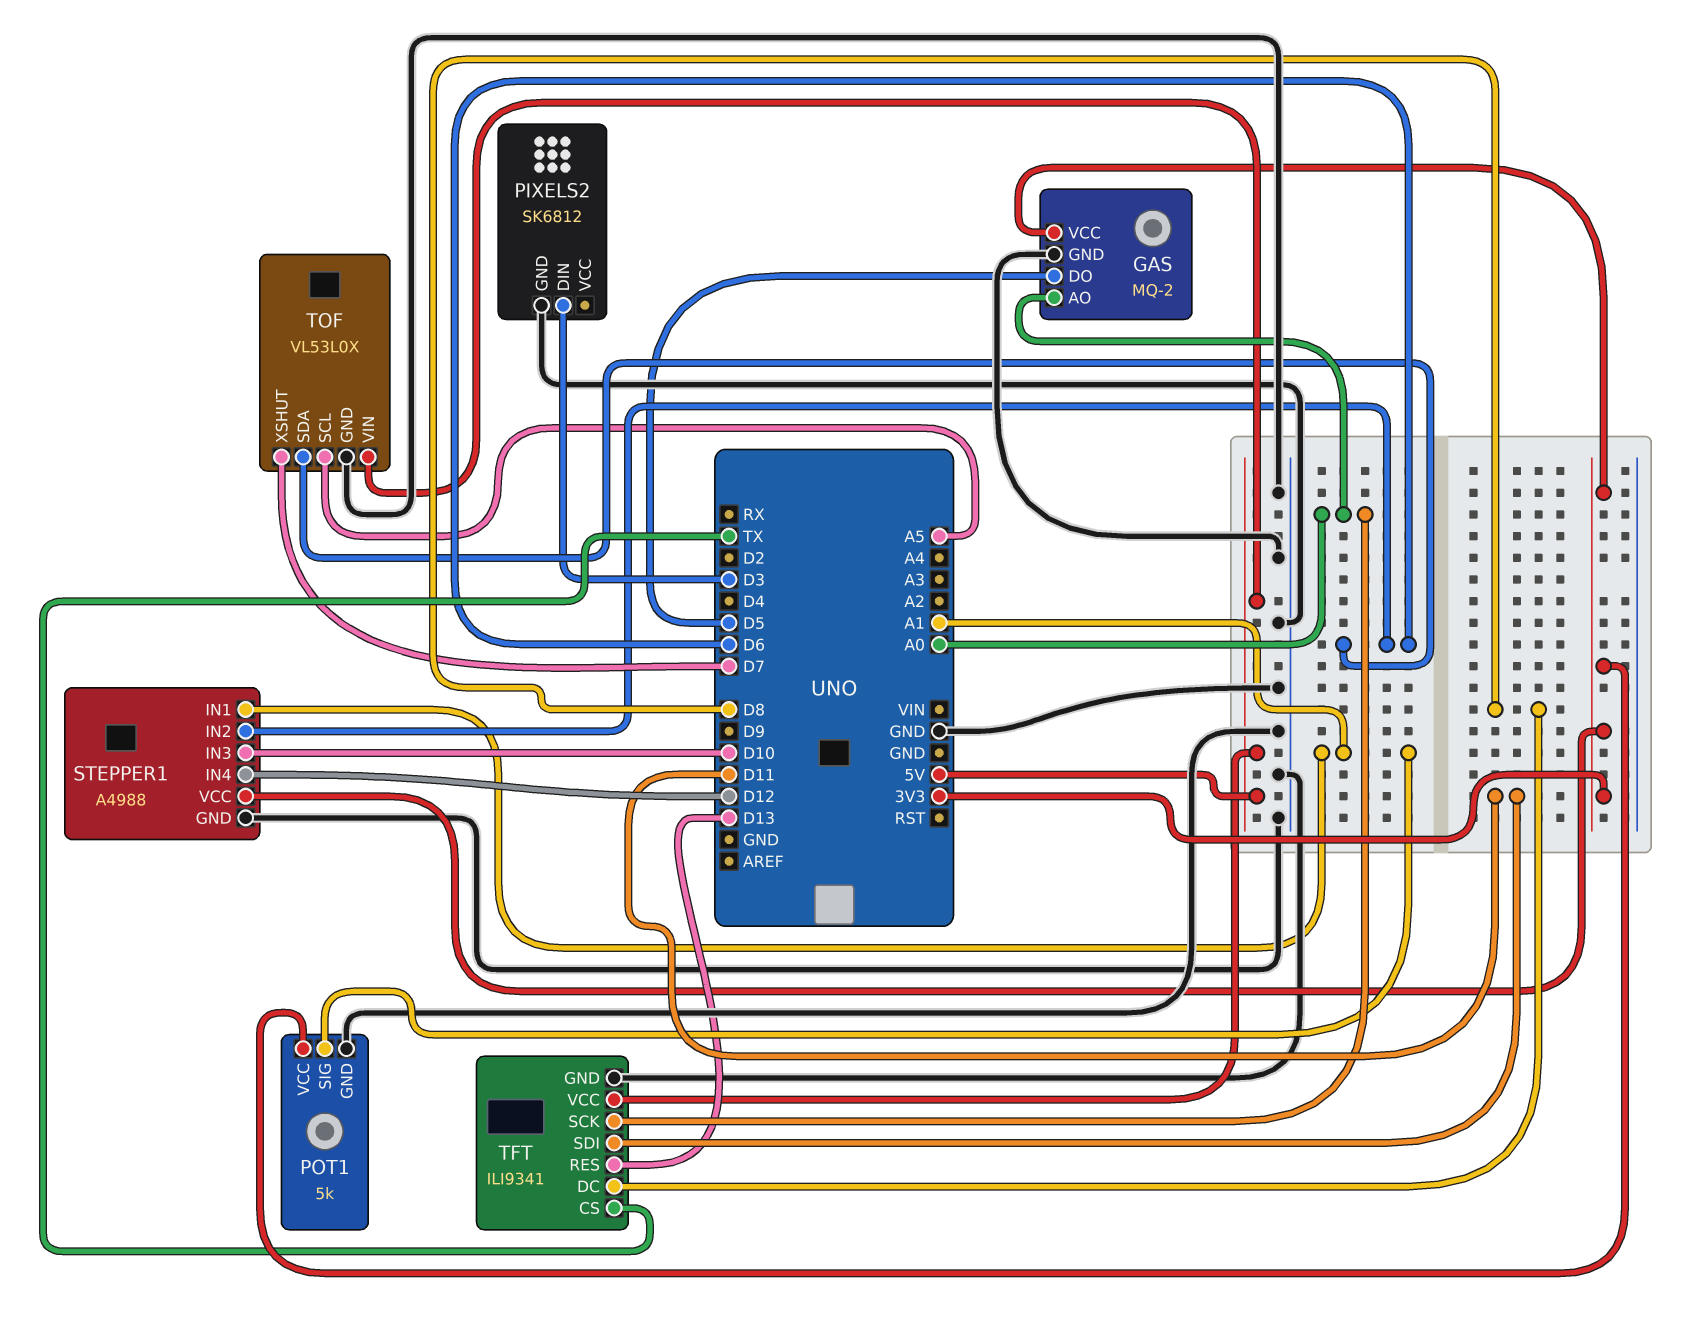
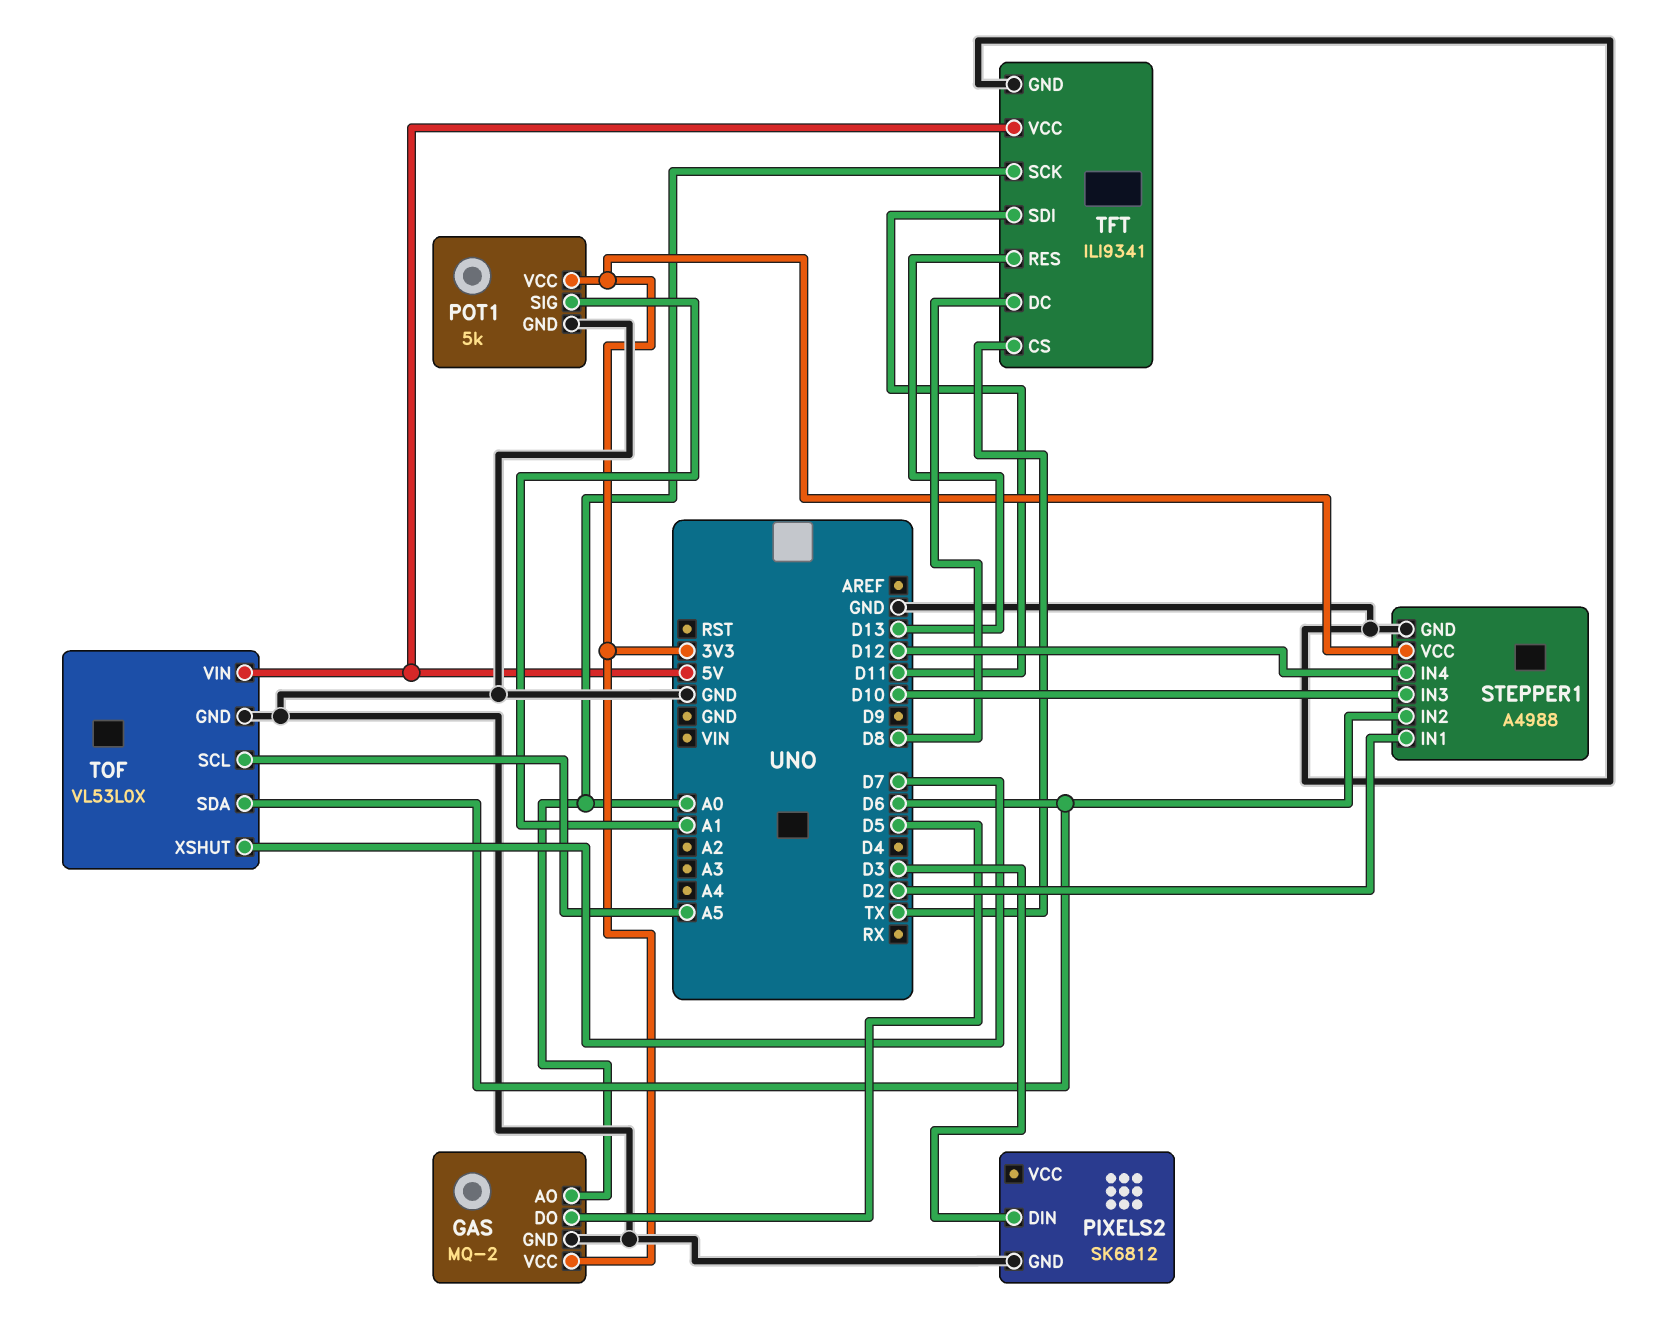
STEPPER1 pin IN1: A1 -> D2

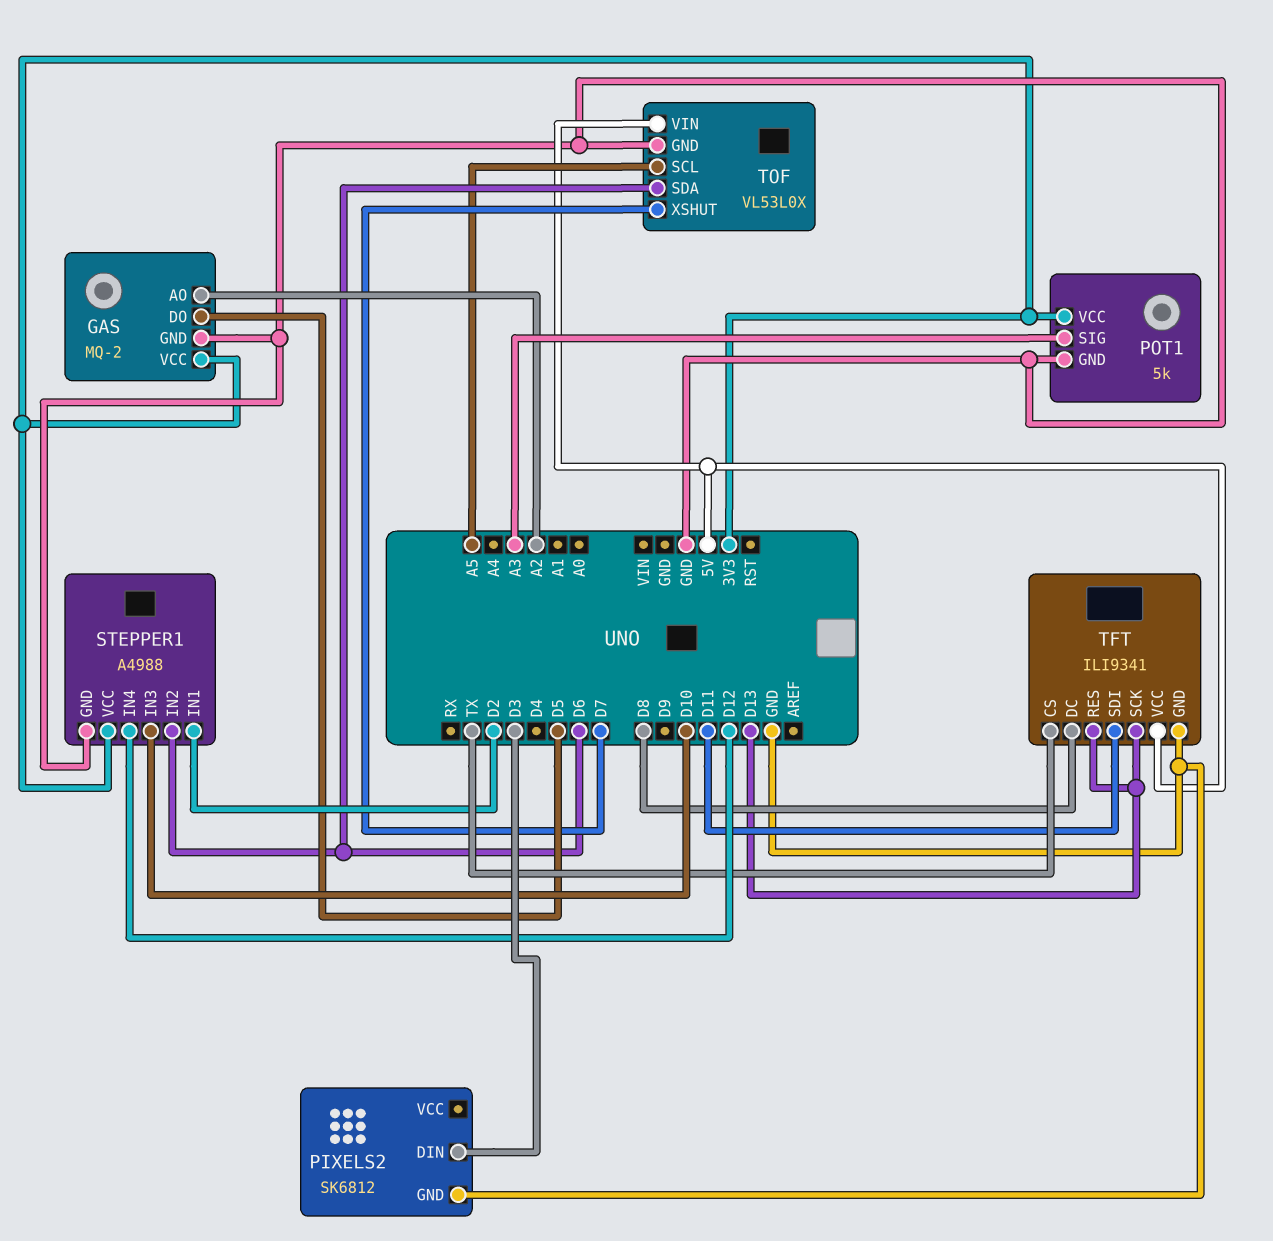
GAS pin AO: A0 -> A2
POT1 pin SIG: A1 -> A3
TFT pin SCK: A0 -> D13

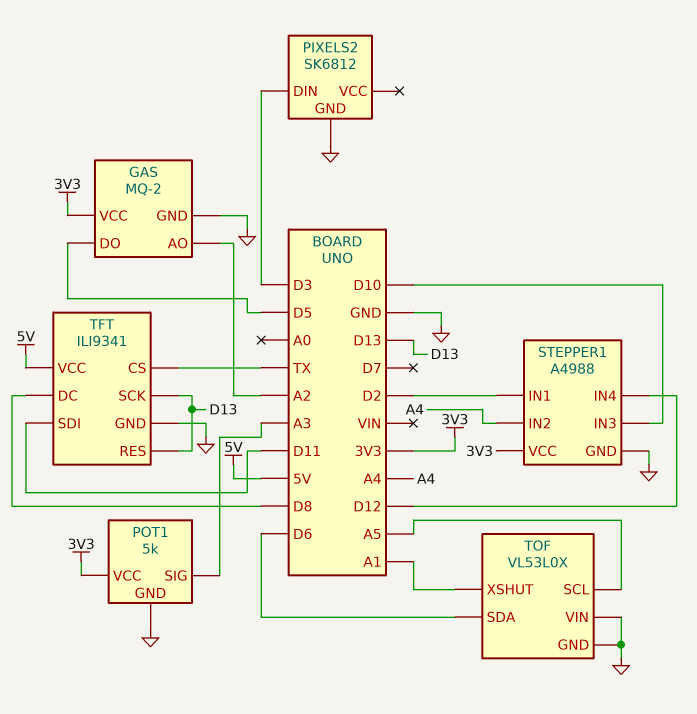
STEPPER1 pin IN2: D6 -> A4
TOF pin VIN: 5V -> GND
TOF pin XSHUT: D7 -> A1

